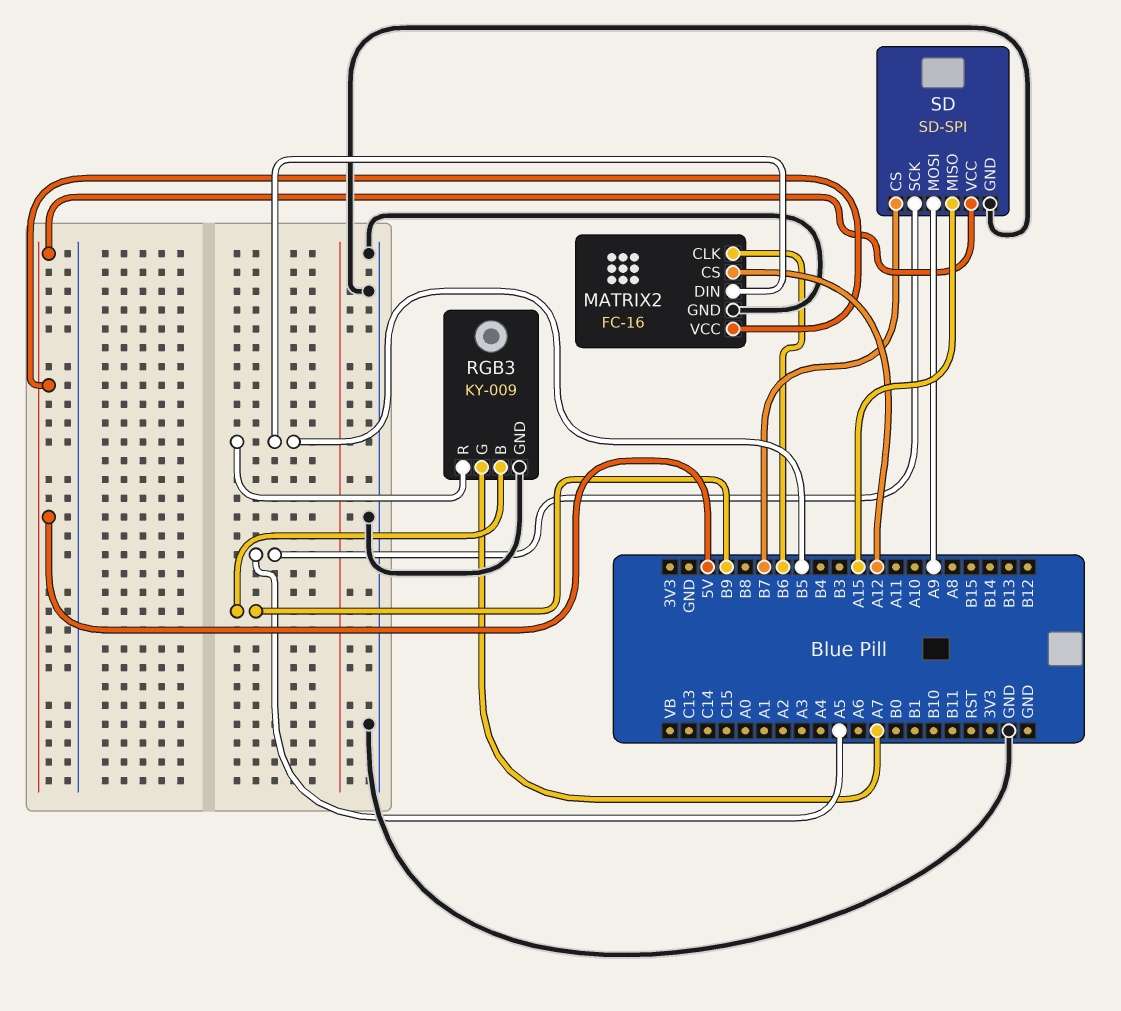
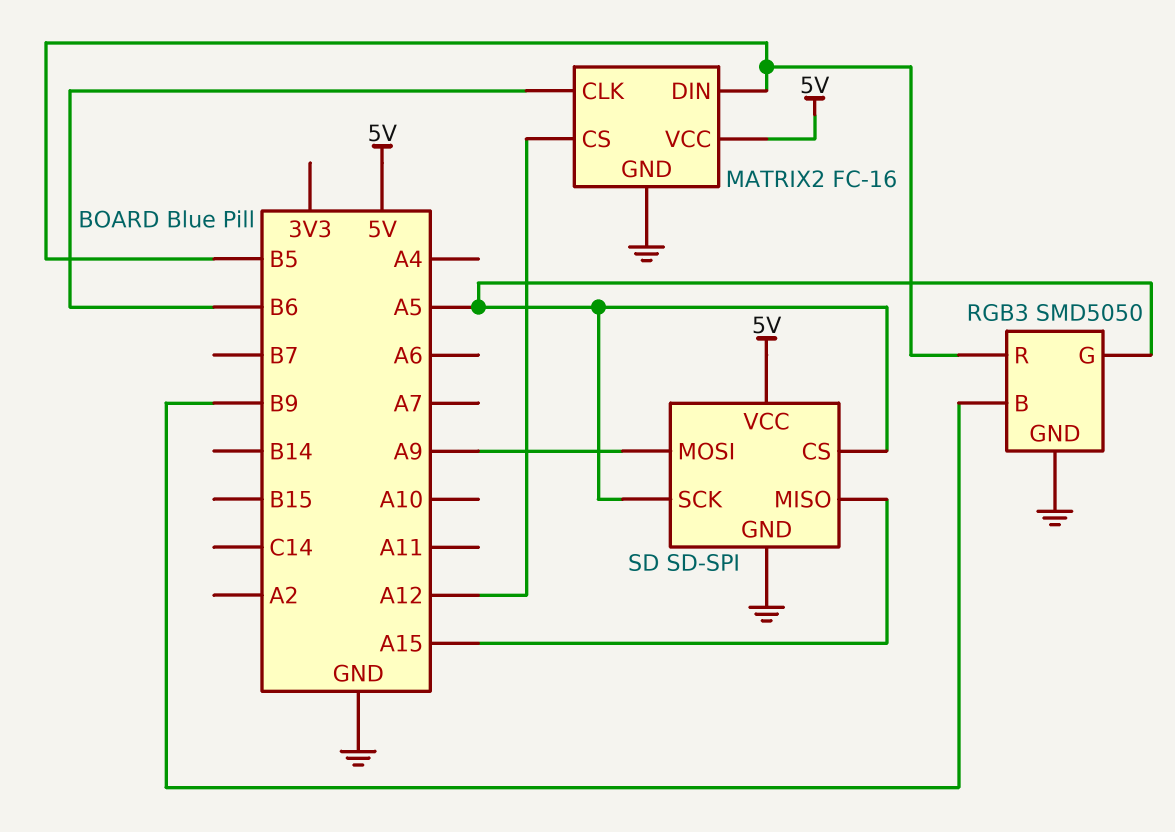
RGB3: KY-009 -> SMD5050
RGB3 pin G: A7 -> A5
SD pin CS: B7 -> A5

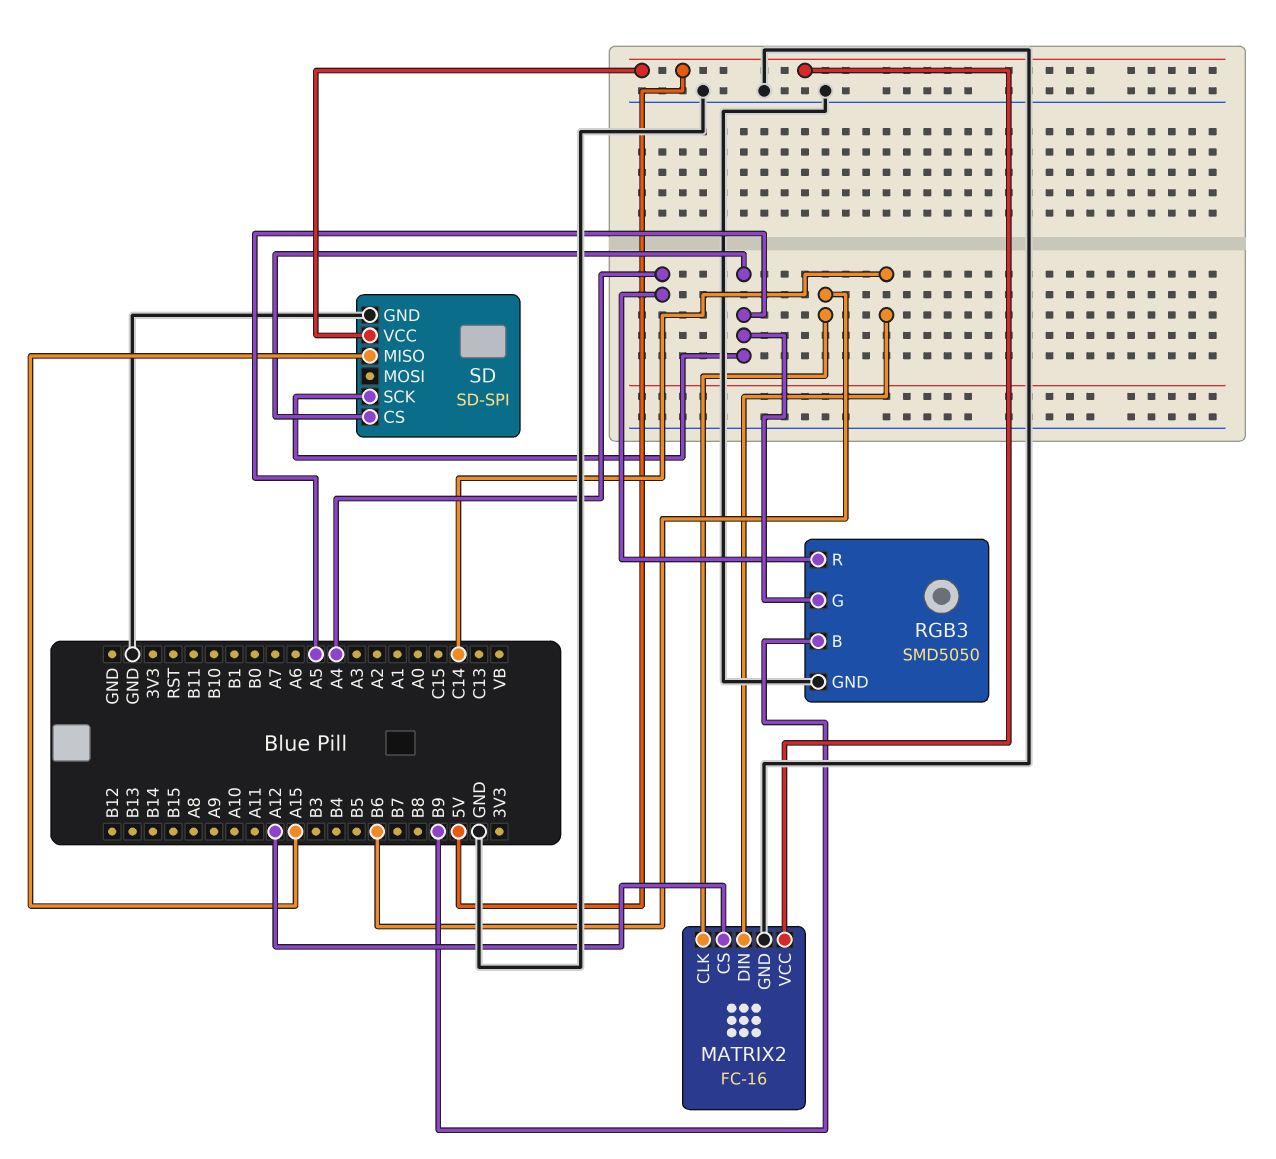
MATRIX2 pin DIN: B5 -> C14
RGB3 pin R: B5 -> A4
SD pin MOSI: A9 -> none

